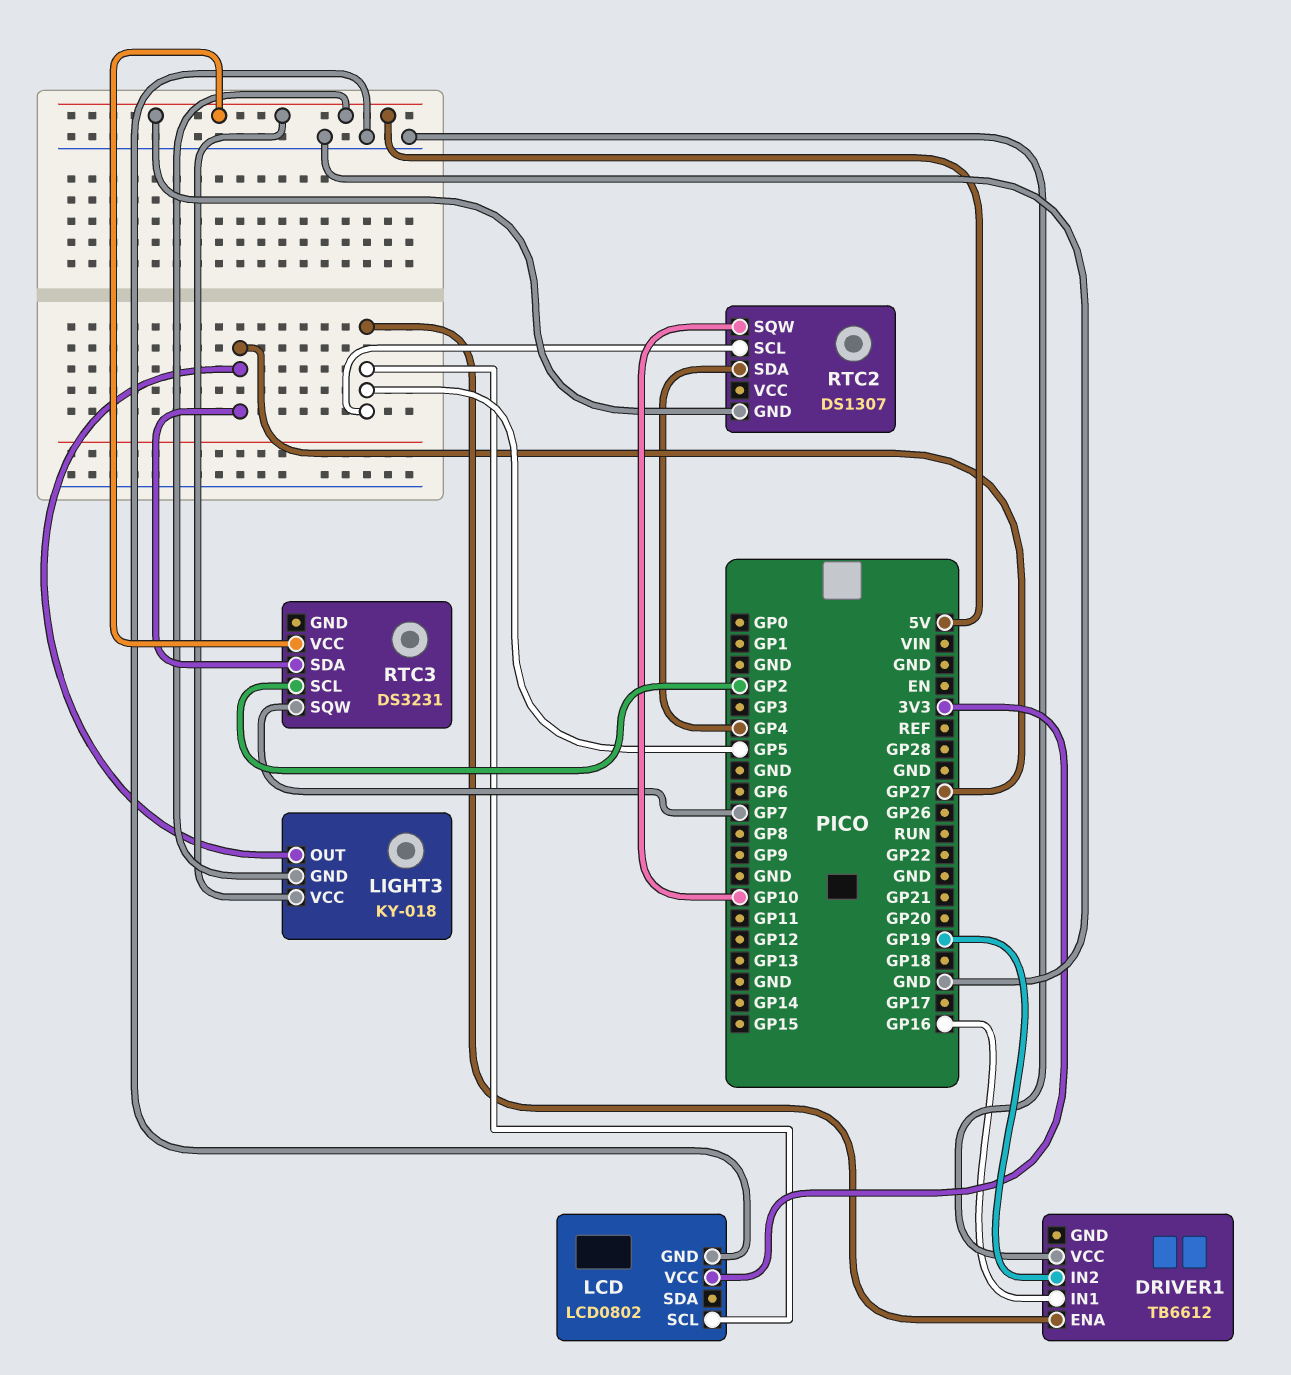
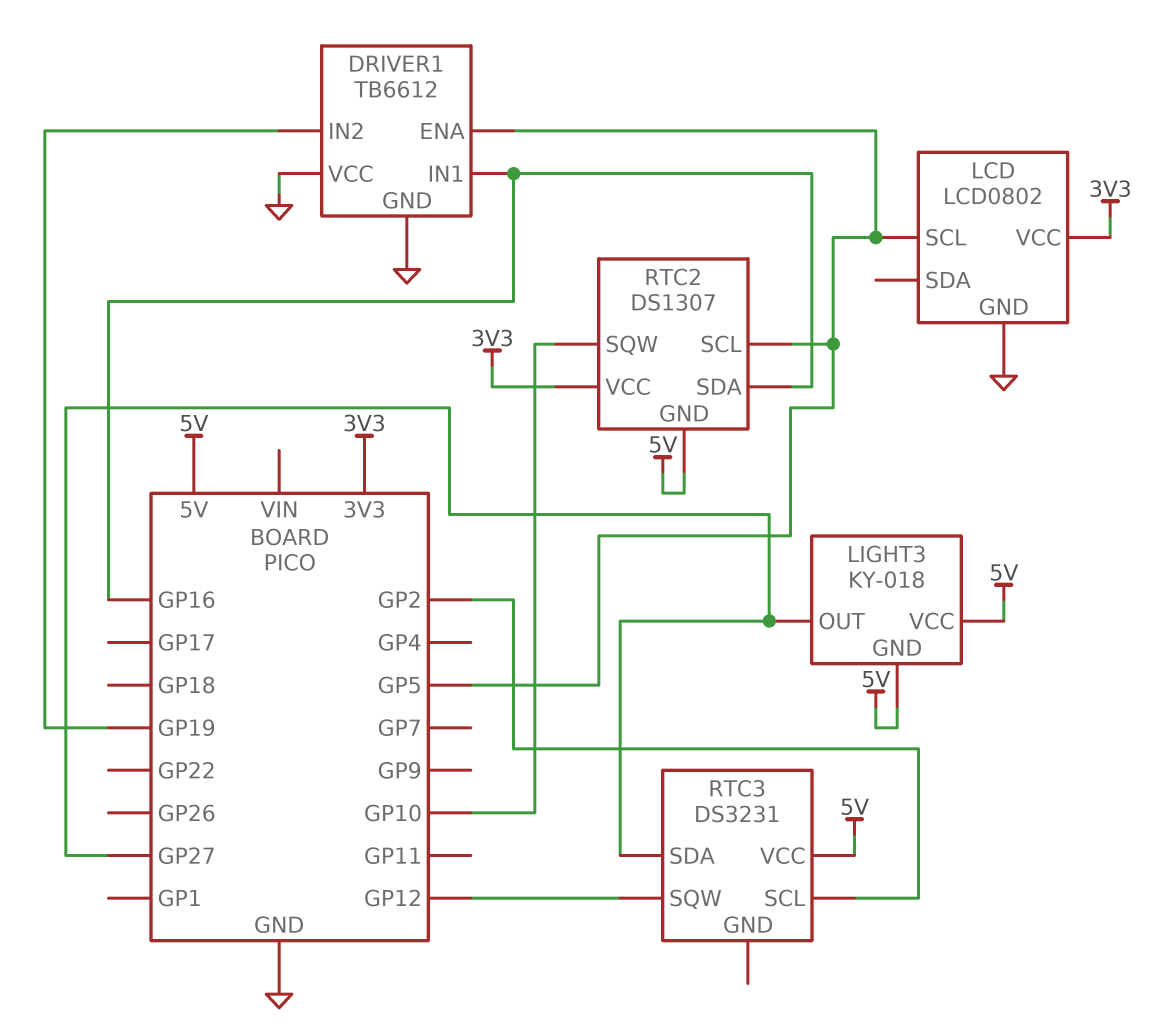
DRIVER1 pin GND: none -> GND
RTC2 pin SDA: GP4 -> GP16
RTC2 pin VCC: none -> 3V3
RTC3 pin SQW: GP7 -> GP12

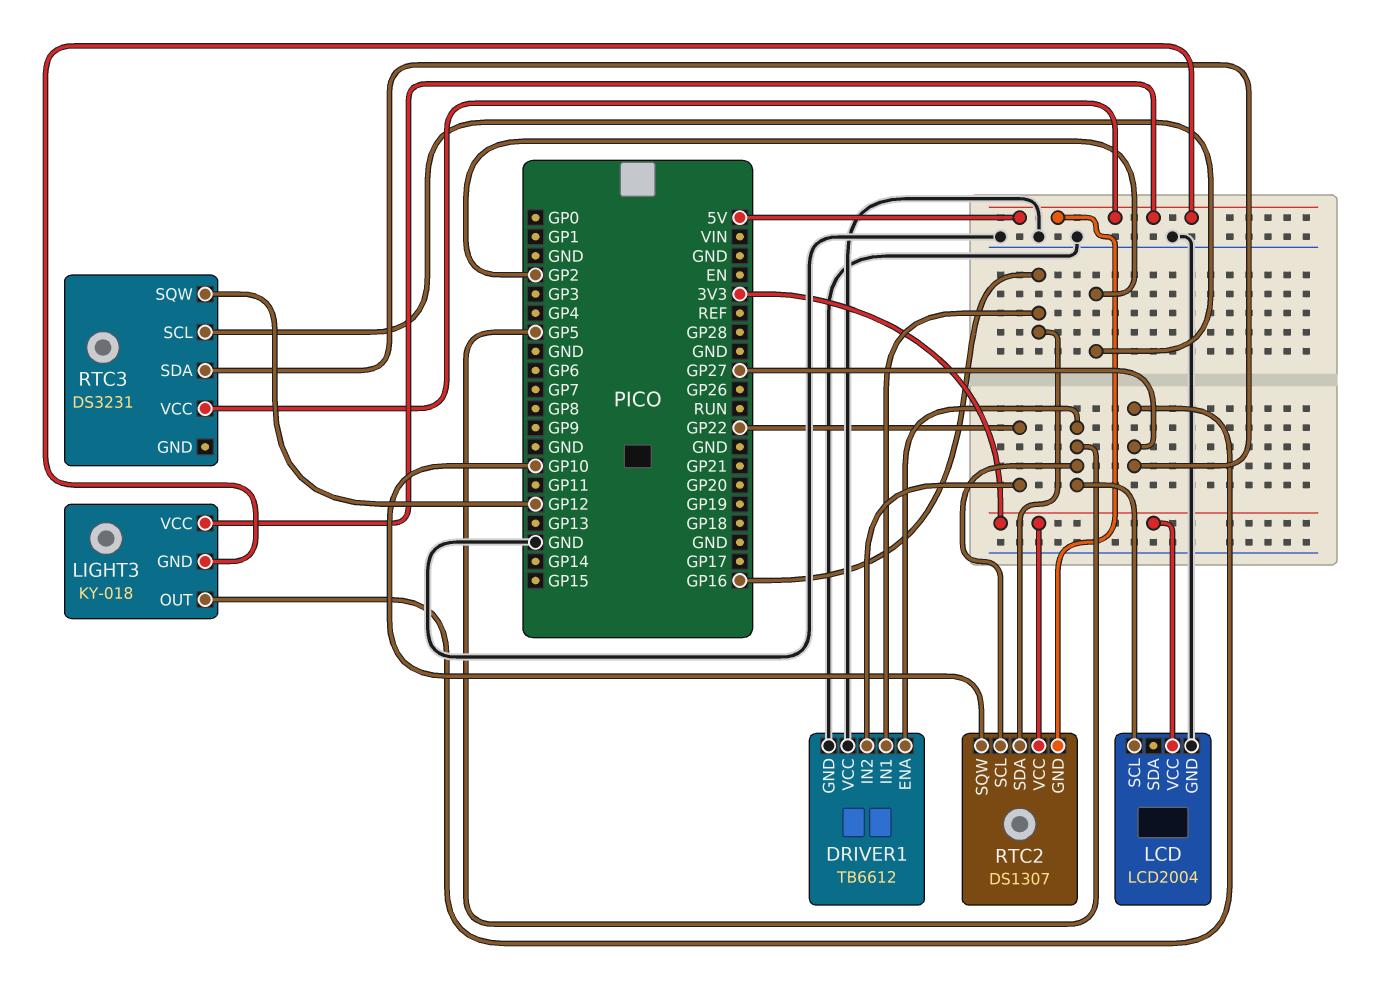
DRIVER1 pin IN2: GP19 -> GP22
LCD: LCD0802 -> LCD2004

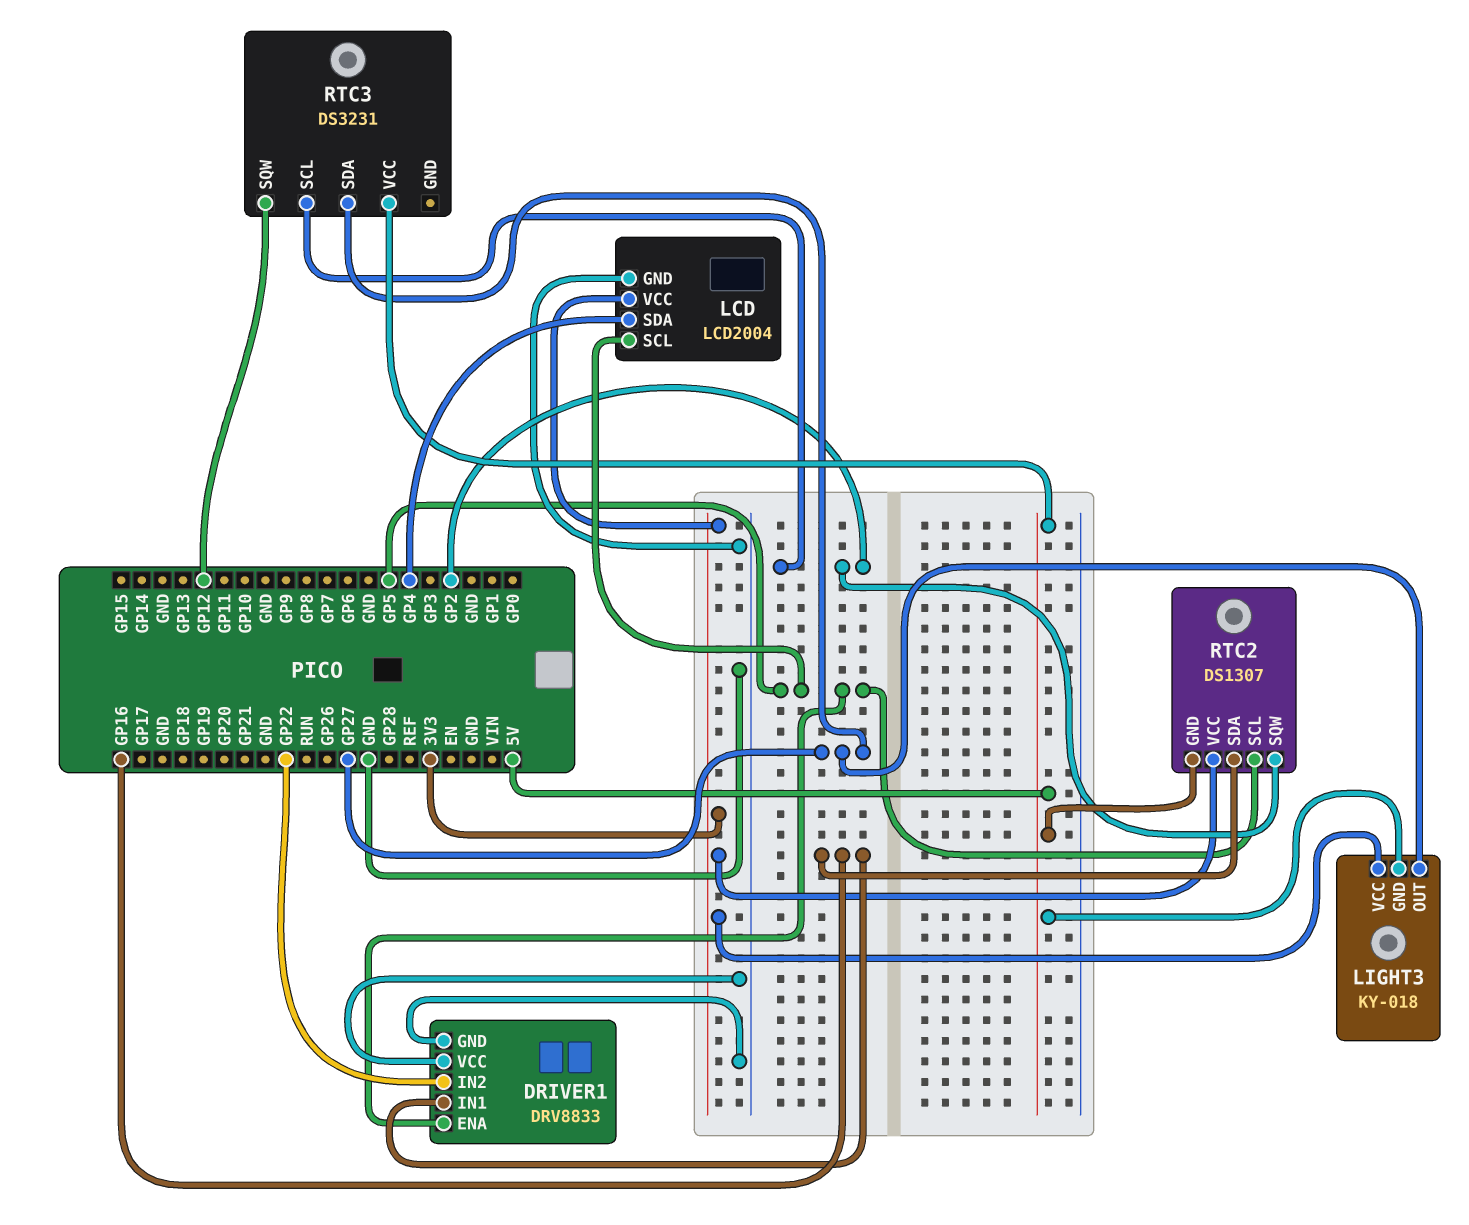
DRIVER1: TB6612 -> DRV8833
LCD pin SDA: none -> GP4
LIGHT3 pin VCC: 5V -> 3V3
RTC2 pin SQW: GP10 -> GP2

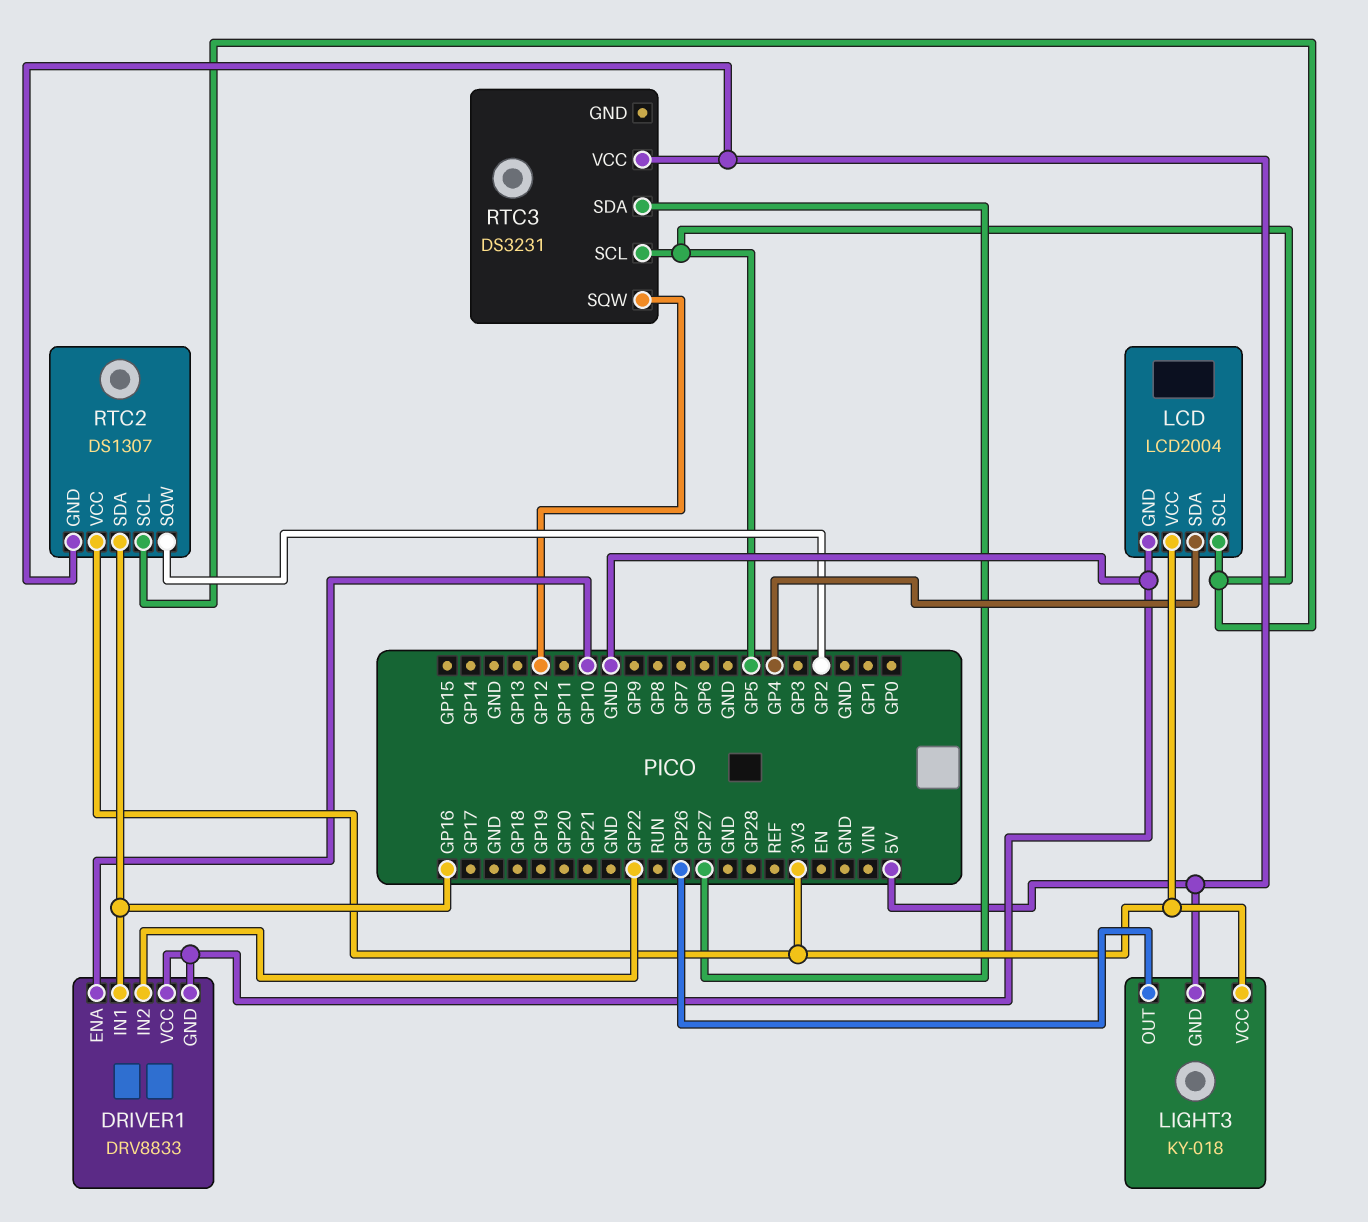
DRIVER1 pin ENA: GP5 -> GP10
LIGHT3 pin OUT: GP27 -> GP26
RTC3 pin SCL: GP2 -> GP5

